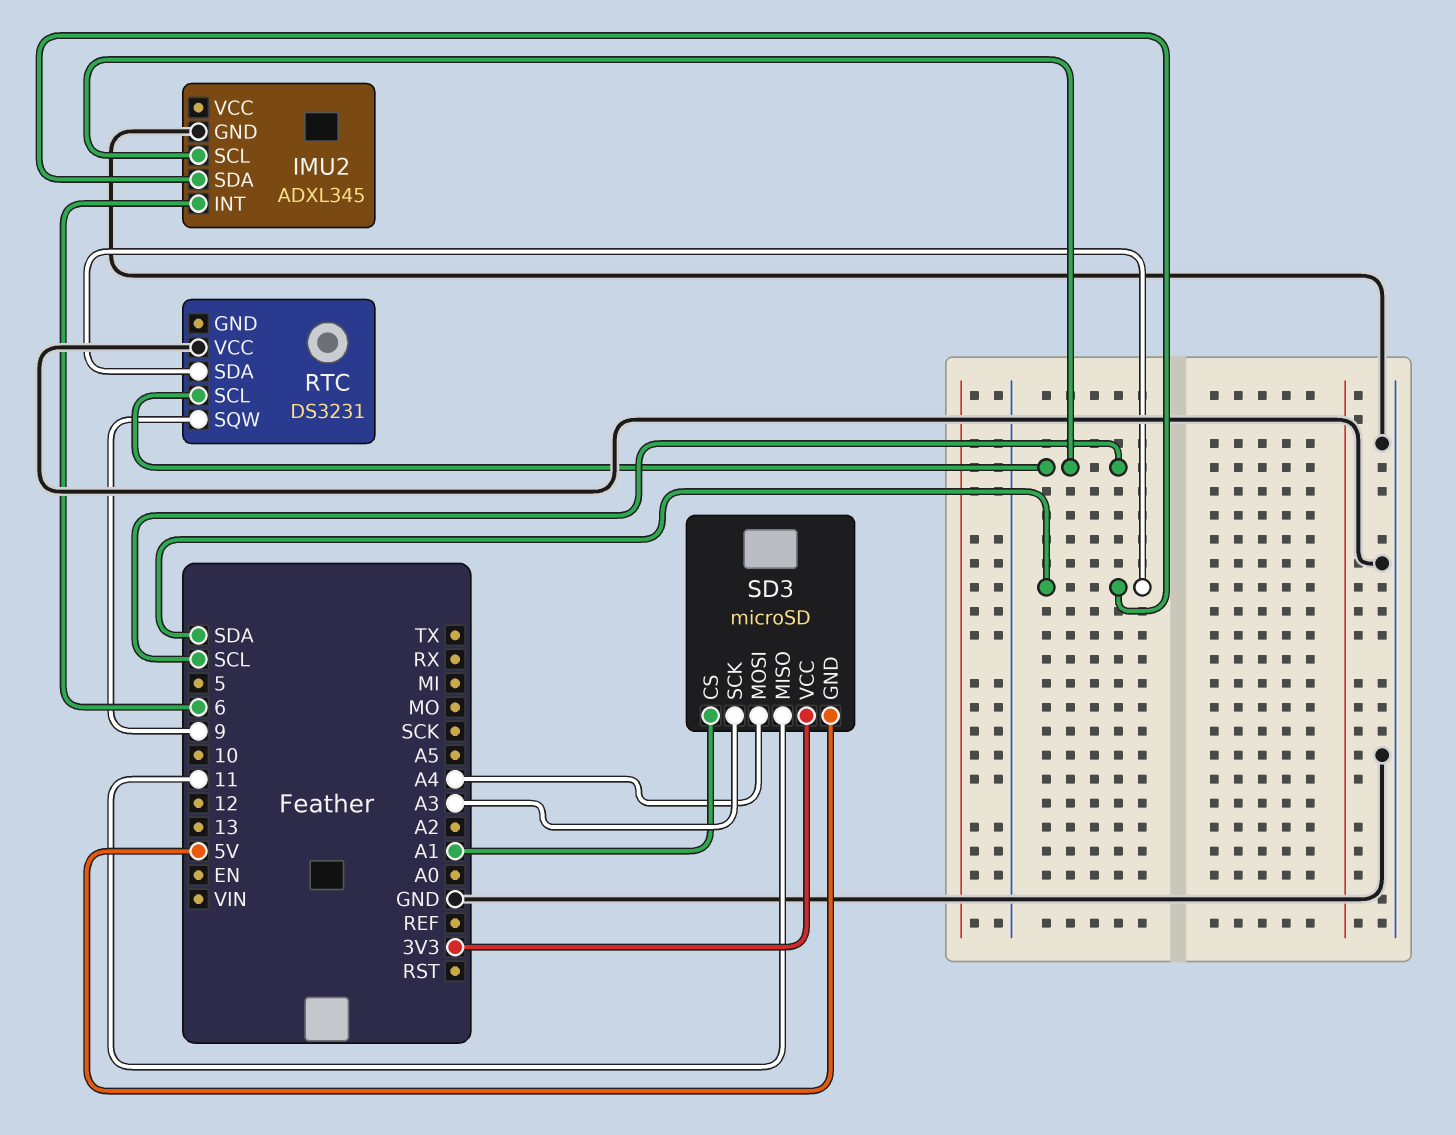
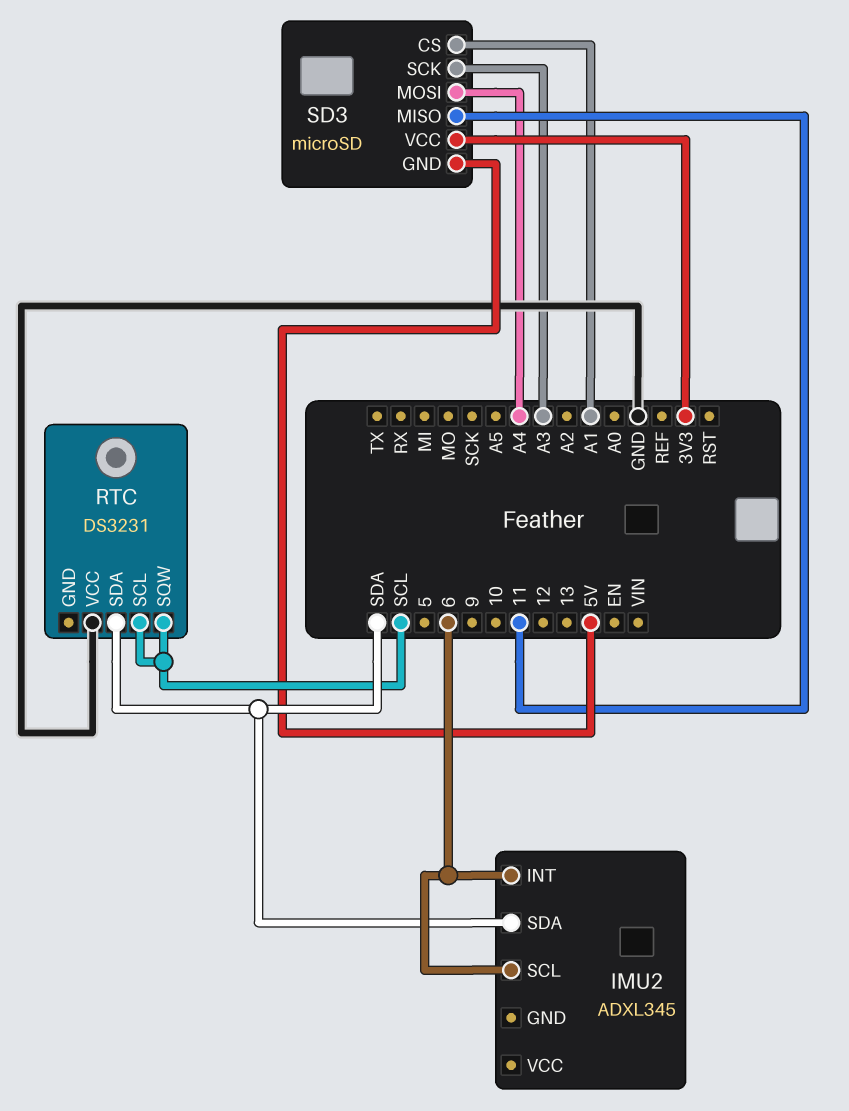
IMU2 pin GND: GND -> none
IMU2 pin SCL: SCL -> 6
RTC pin SQW: 9 -> SCL

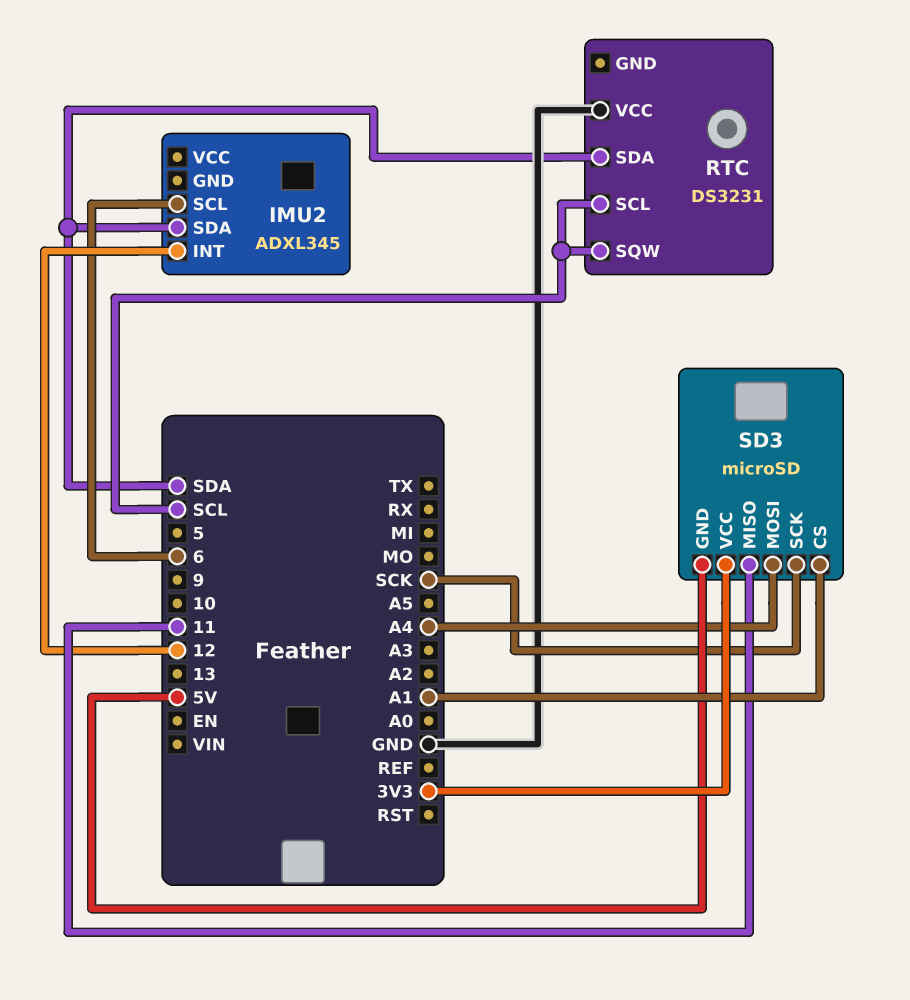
IMU2 pin INT: 6 -> 12
SD3 pin SCK: A3 -> SCK

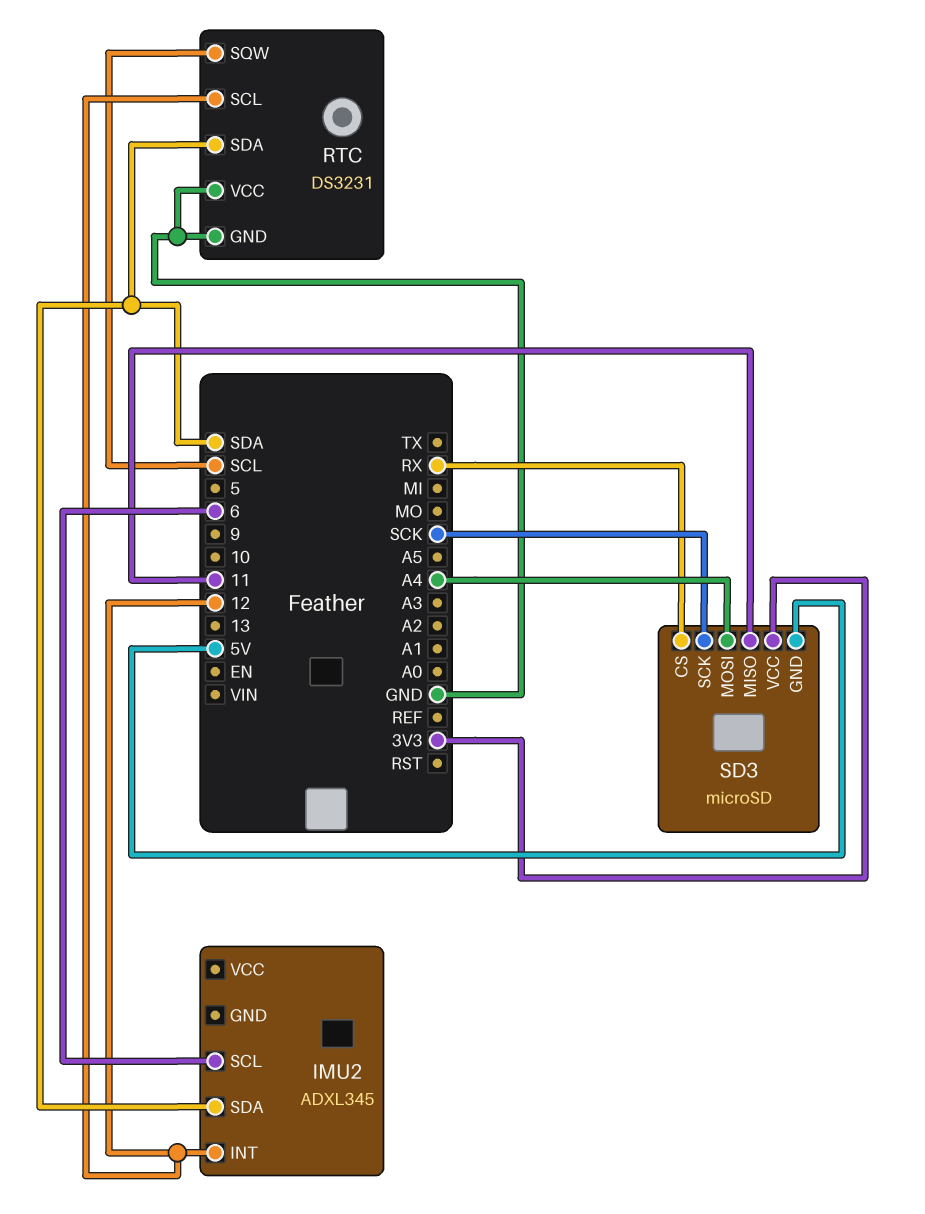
RTC pin GND: none -> GND
RTC pin SCL: SCL -> 12
SD3 pin CS: A1 -> RX

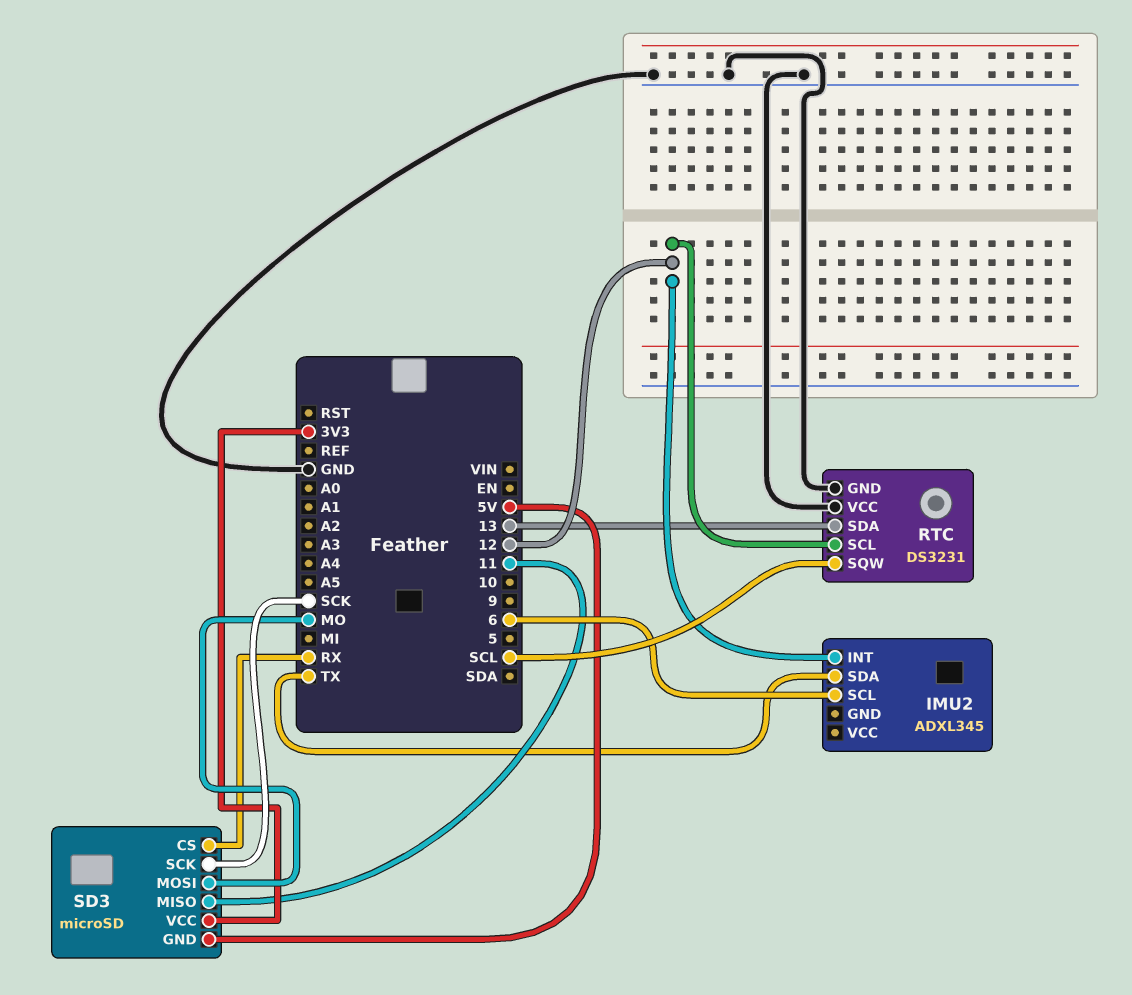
IMU2 pin SDA: SDA -> TX
RTC pin SDA: SDA -> 13
SD3 pin MOSI: A4 -> MO

